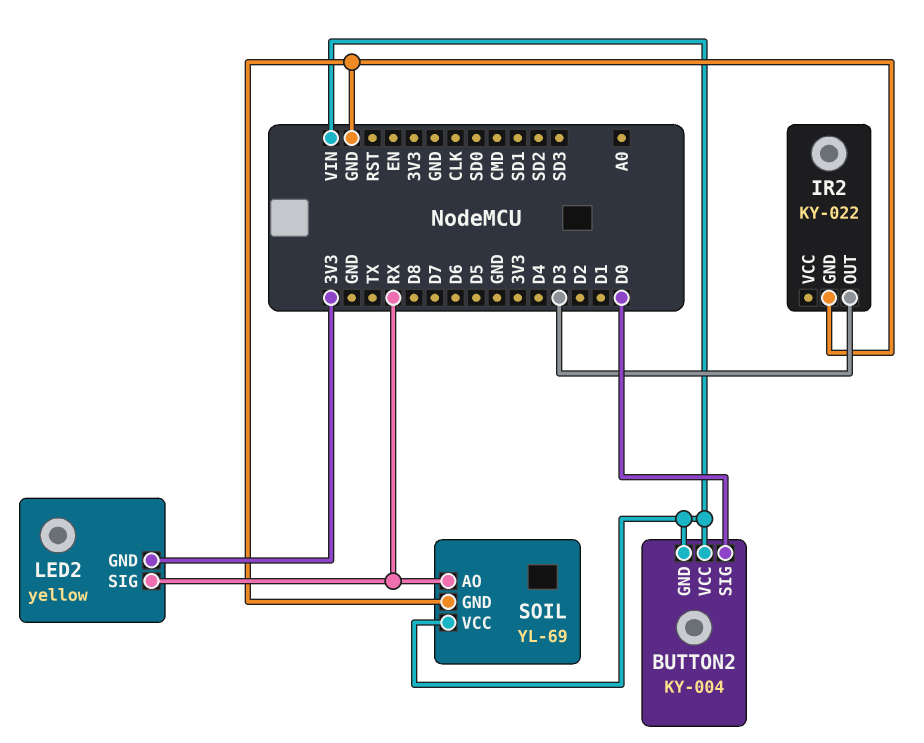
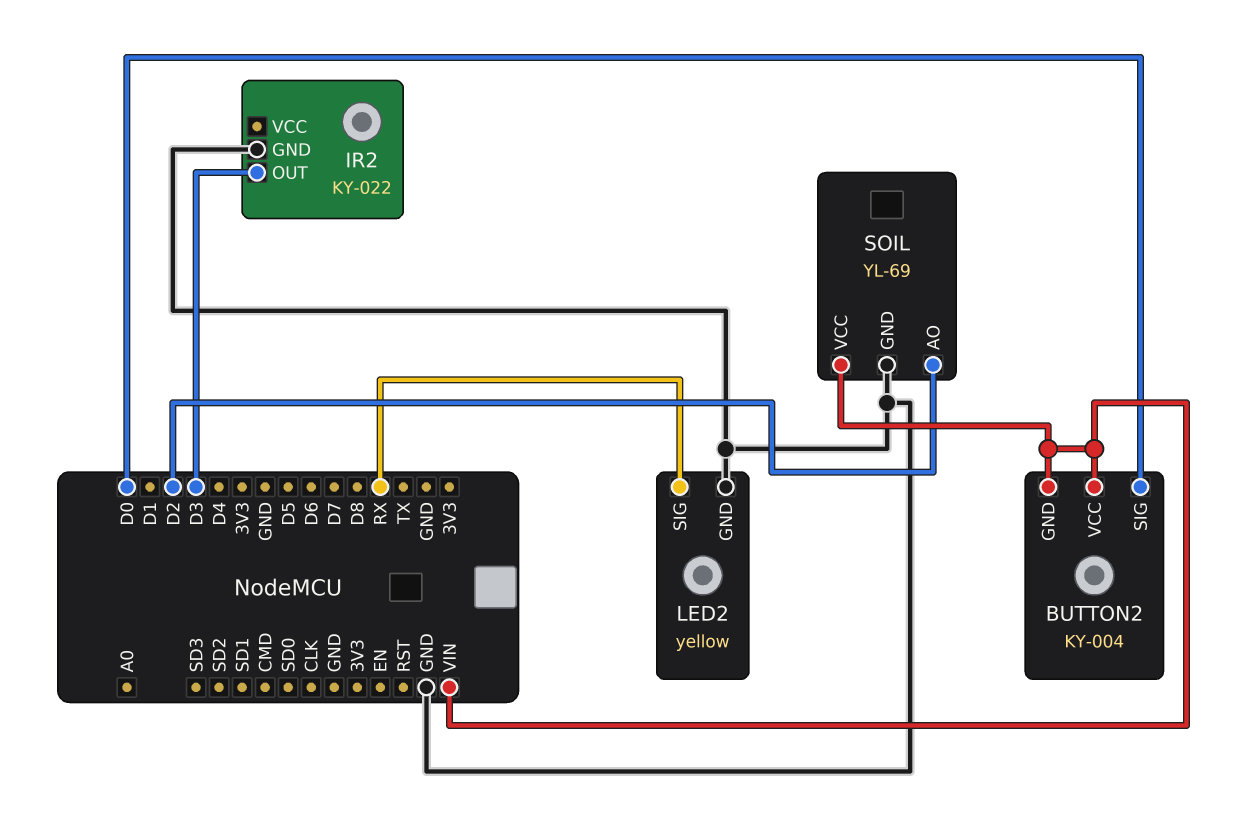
LED2 pin GND: 3V3 -> GND
SOIL pin AO: RX -> D2

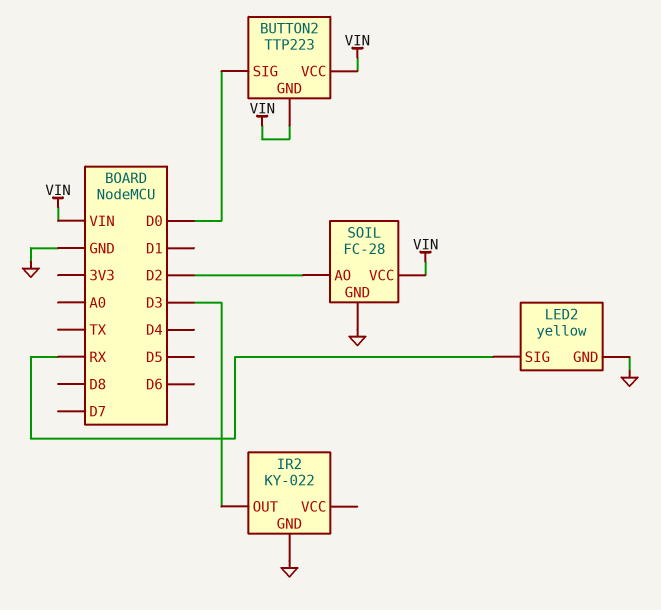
BUTTON2: KY-004 -> TTP223
SOIL: YL-69 -> FC-28

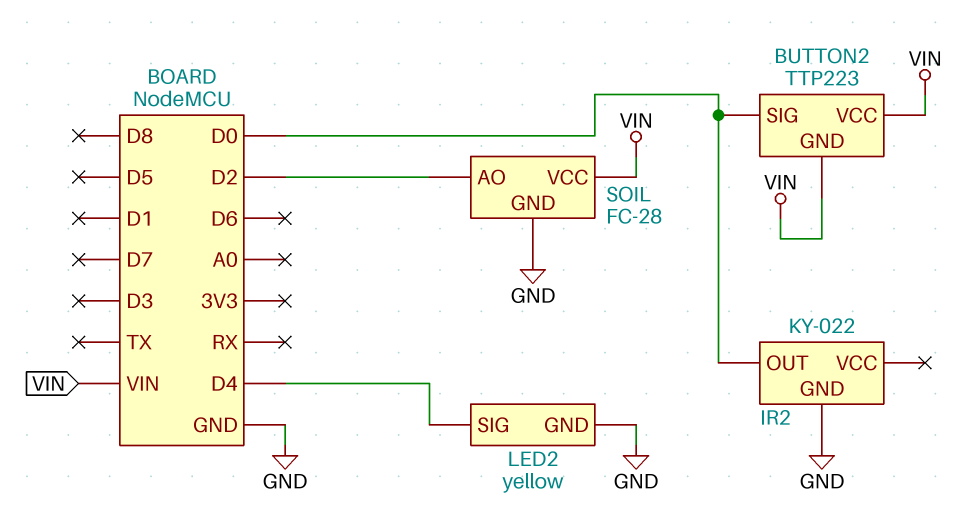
IR2 pin OUT: D3 -> D0
LED2 pin SIG: RX -> D4

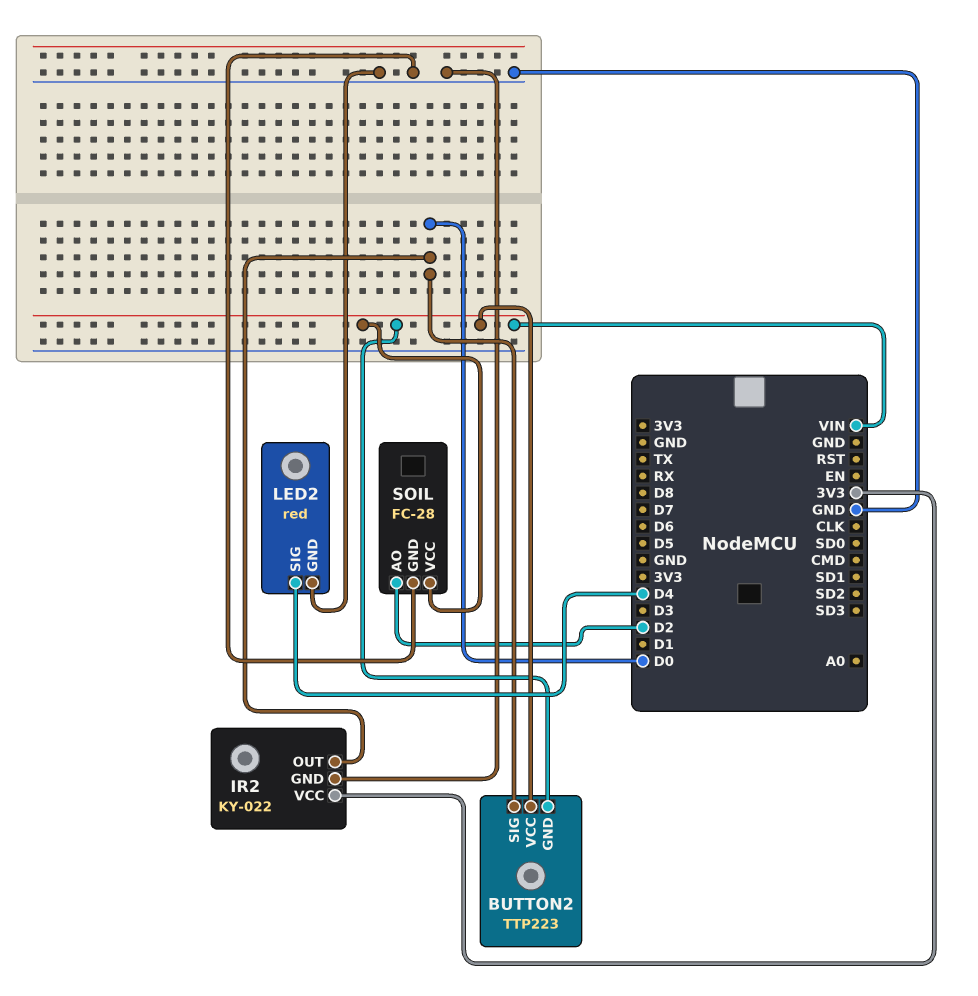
IR2 pin VCC: none -> 3V3
LED2: yellow -> red

